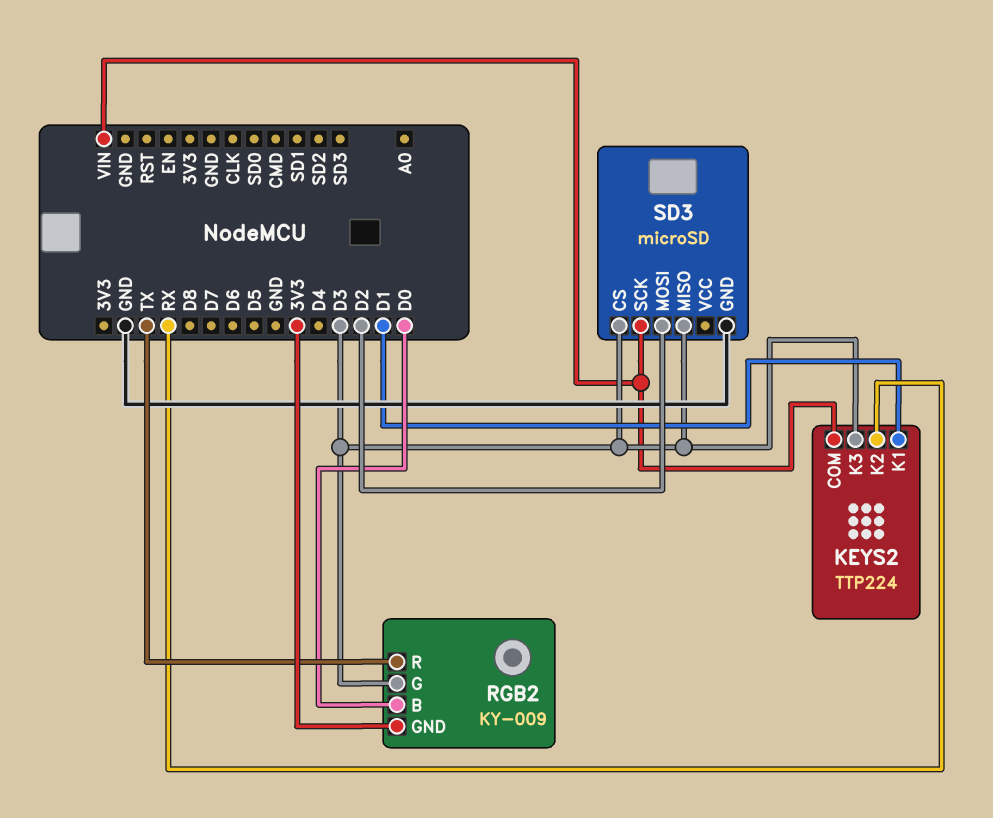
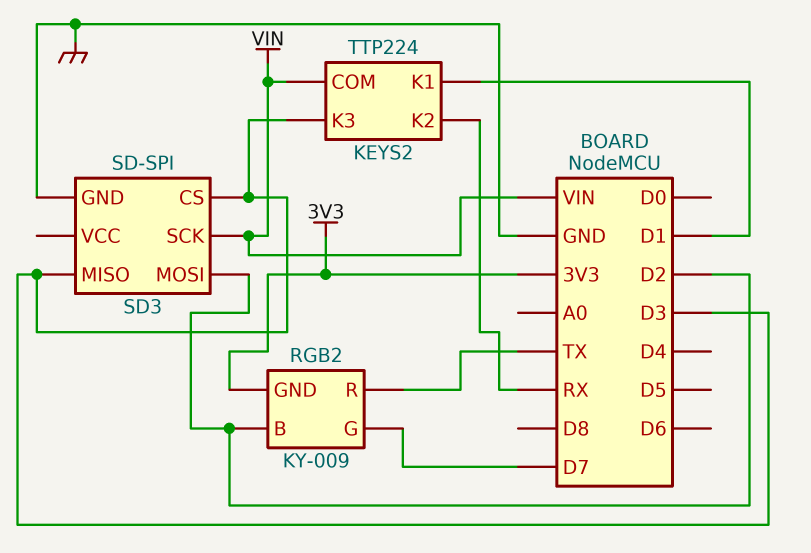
RGB2 pin B: D0 -> D2
RGB2 pin G: D3 -> D7
SD3: microSD -> SD-SPI

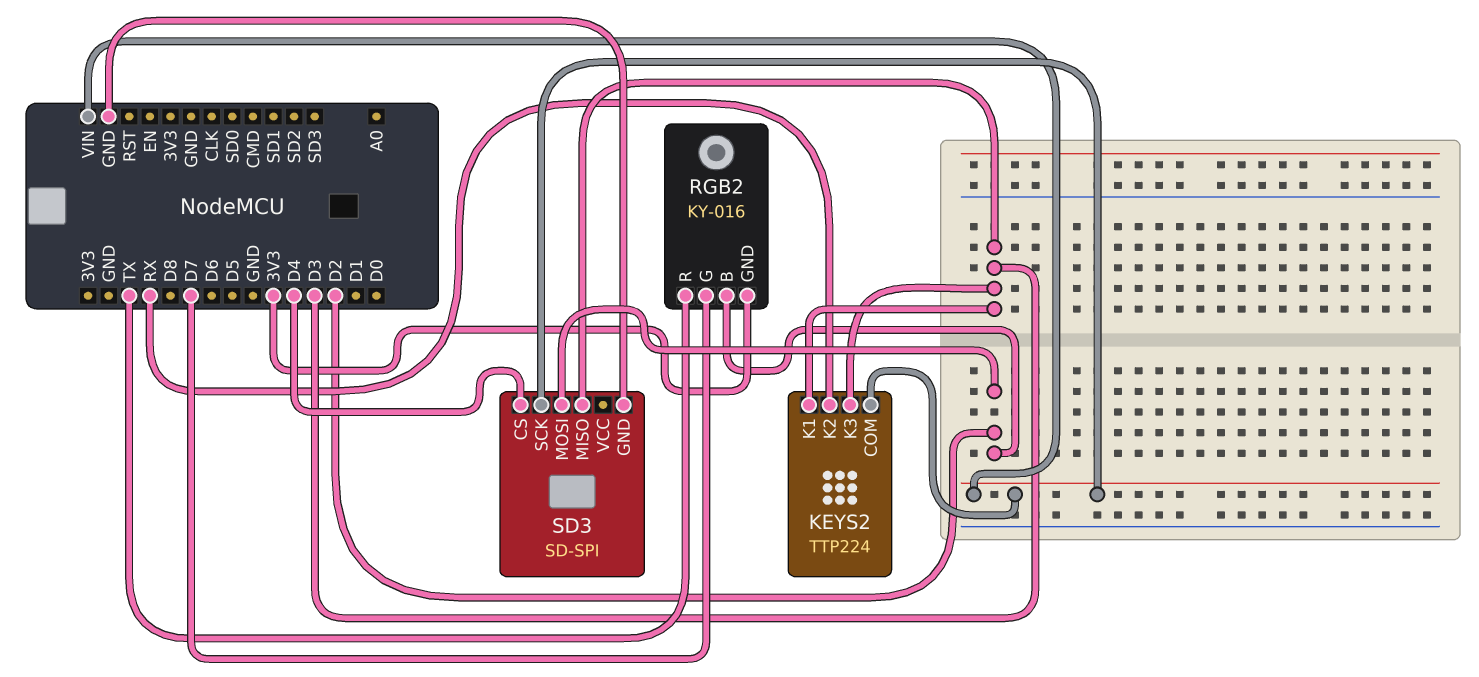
KEYS2 pin K1: D1 -> D3
RGB2: KY-009 -> KY-016
SD3 pin CS: D3 -> D4

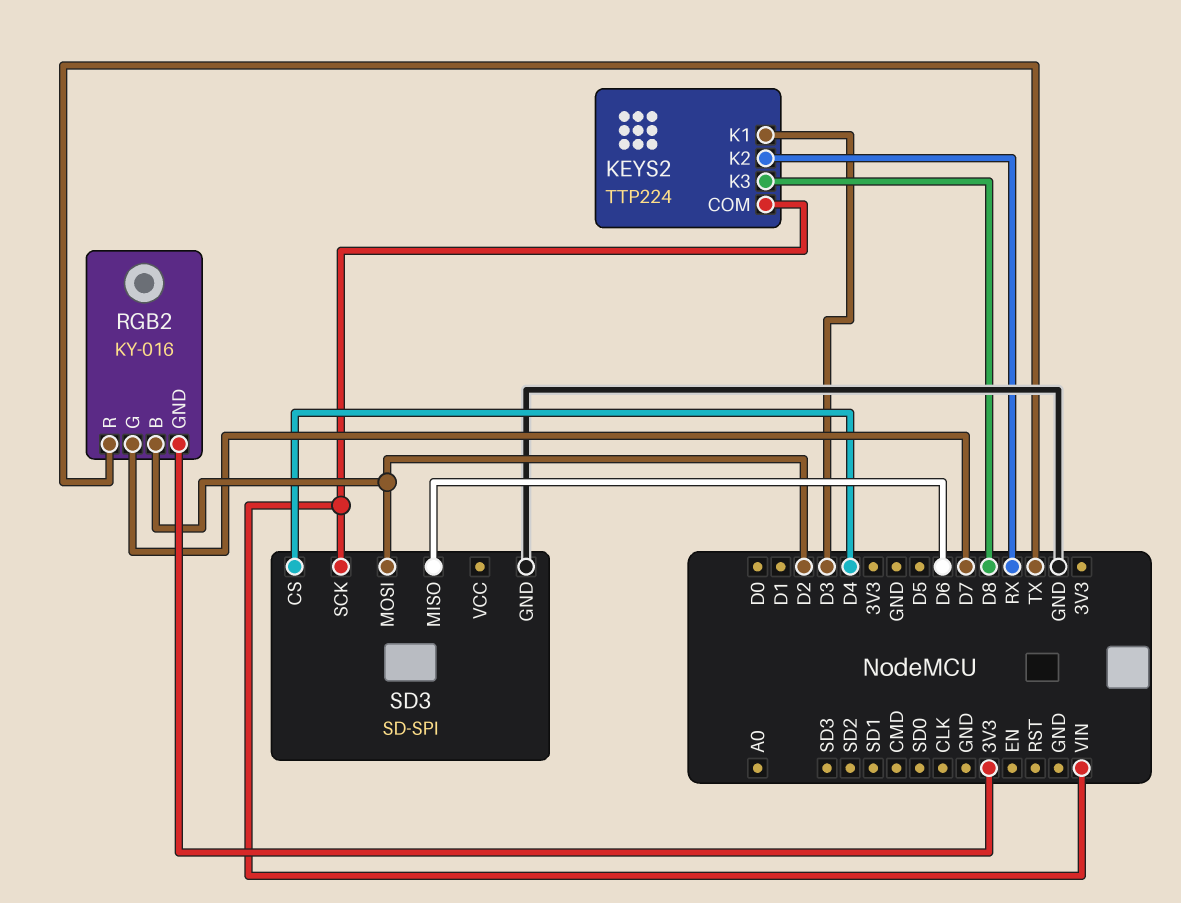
KEYS2 pin K3: D3 -> D8
SD3 pin MISO: D3 -> D6

